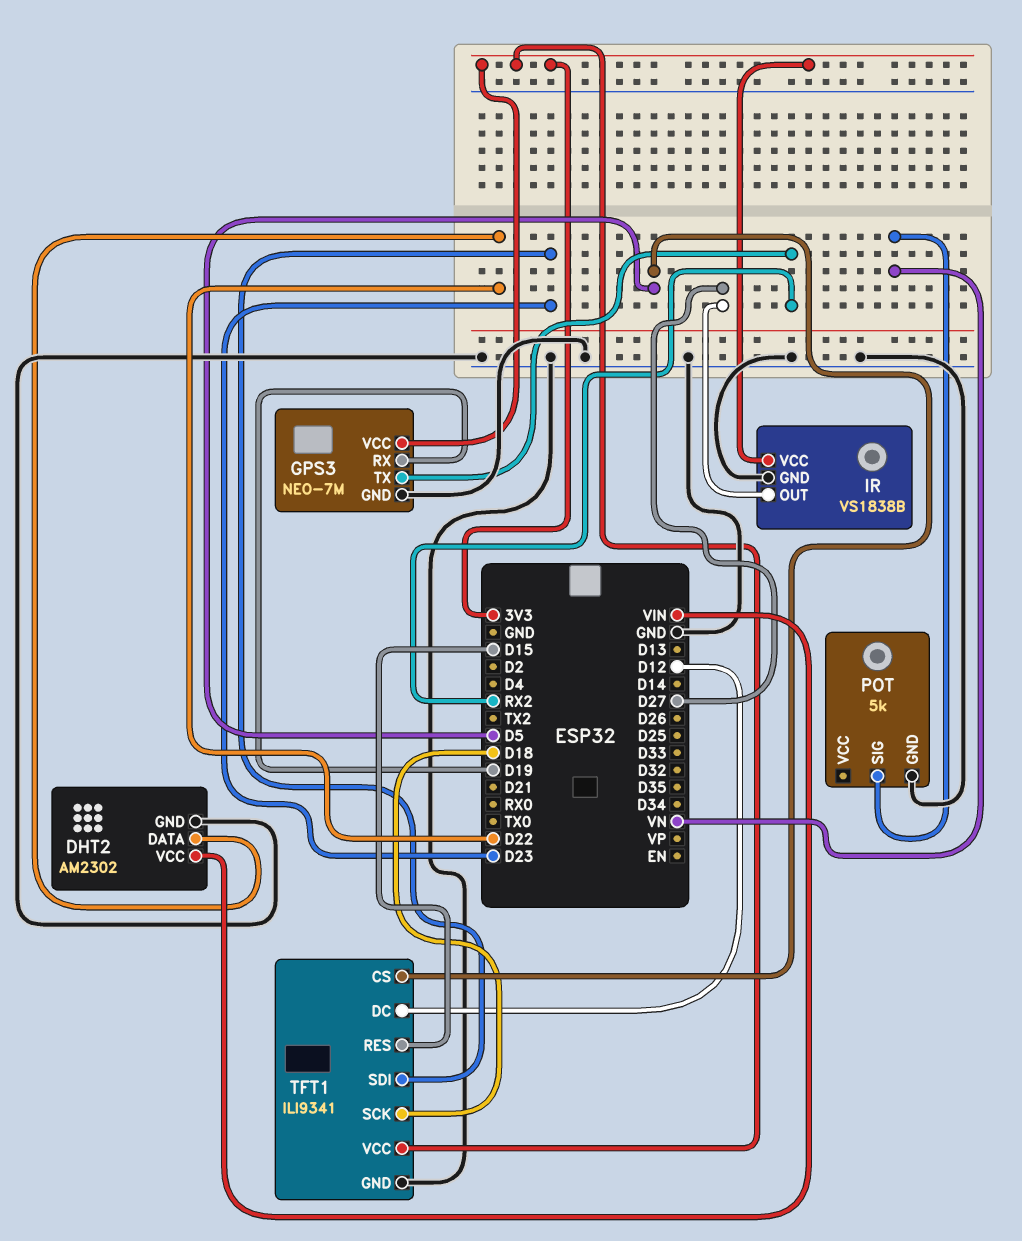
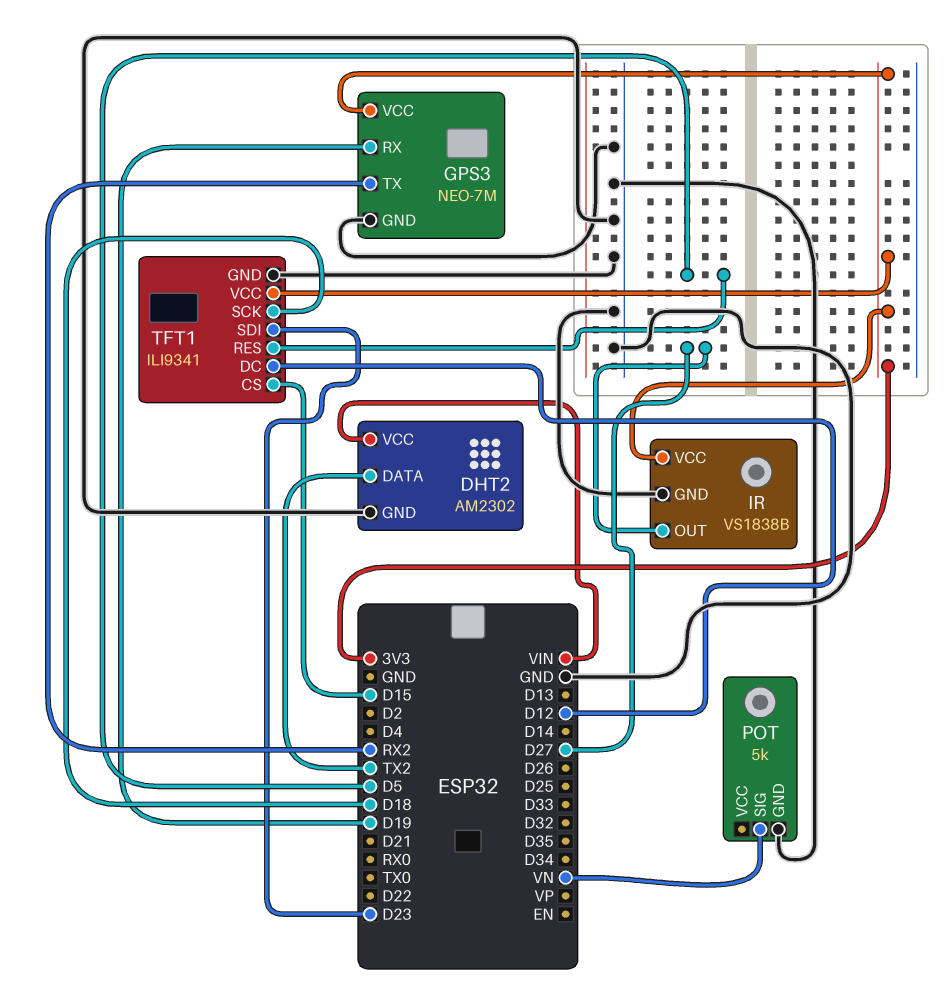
DHT2 pin DATA: D22 -> TX2
TFT1 pin CS: D5 -> D15
TFT1 pin RES: D15 -> D5

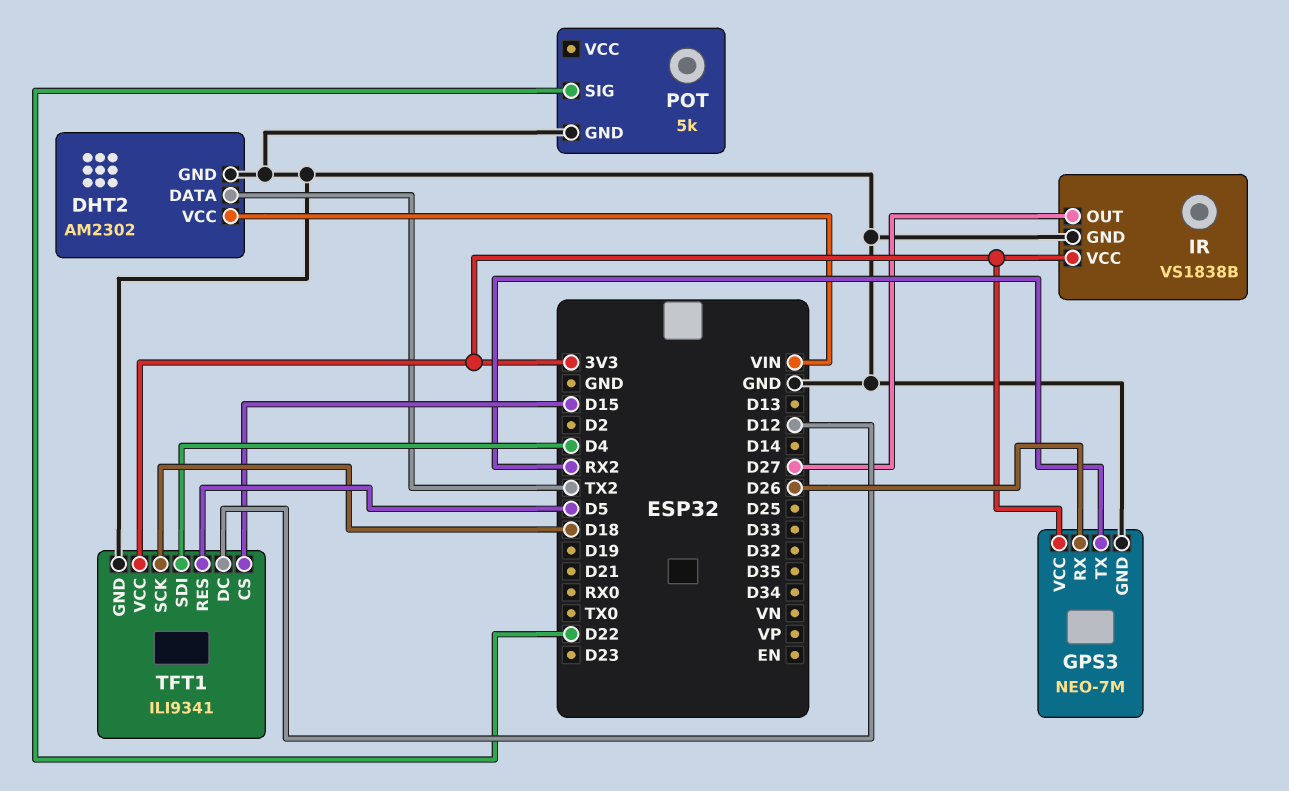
GPS3 pin RX: D19 -> D26
POT pin SIG: VN -> D22
TFT1 pin SDI: D23 -> D4

